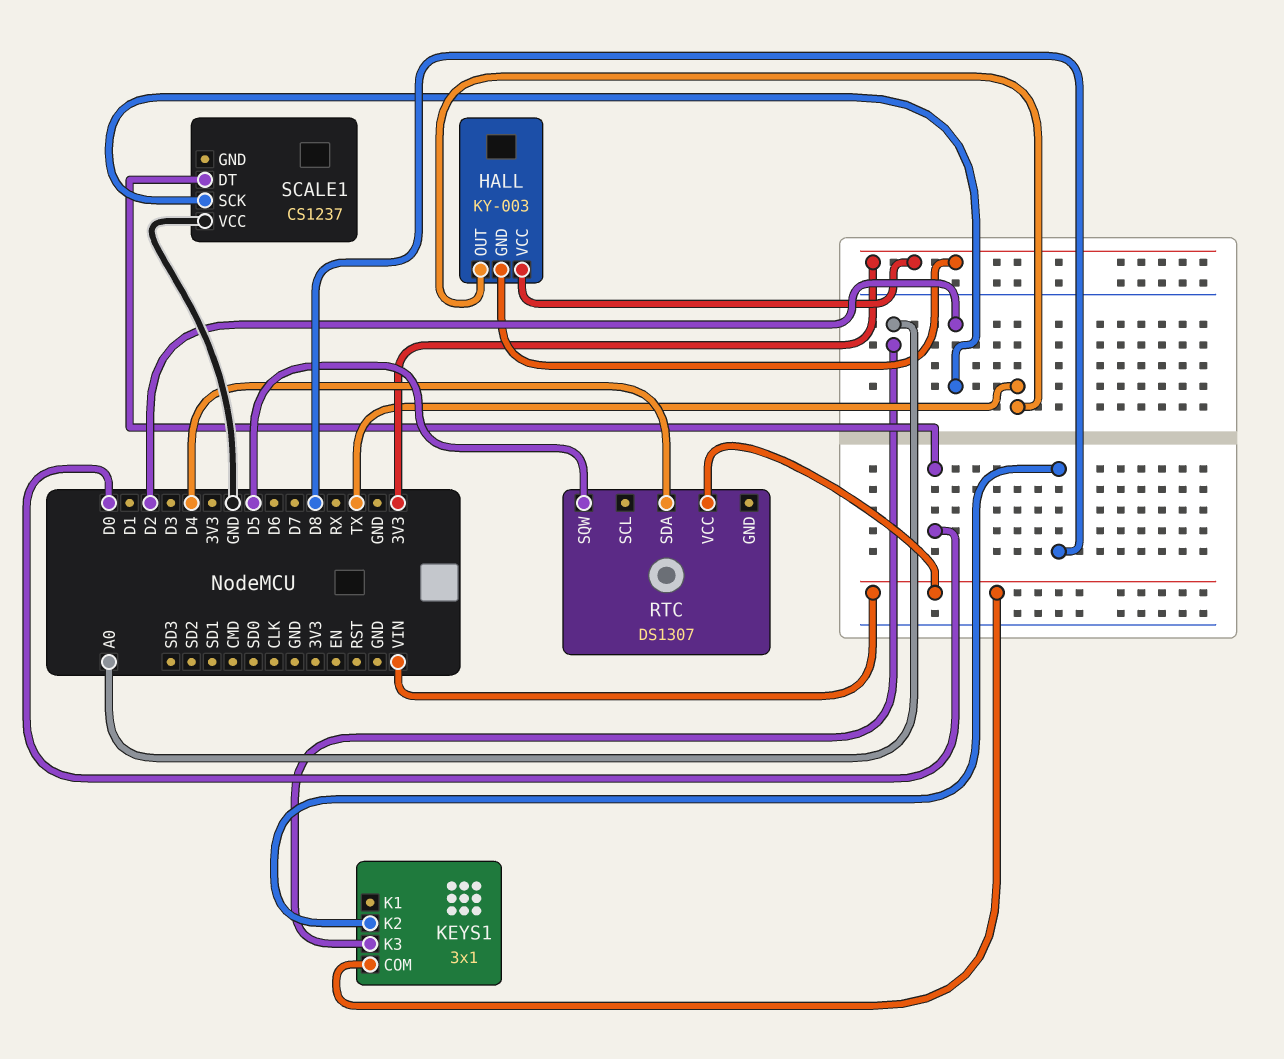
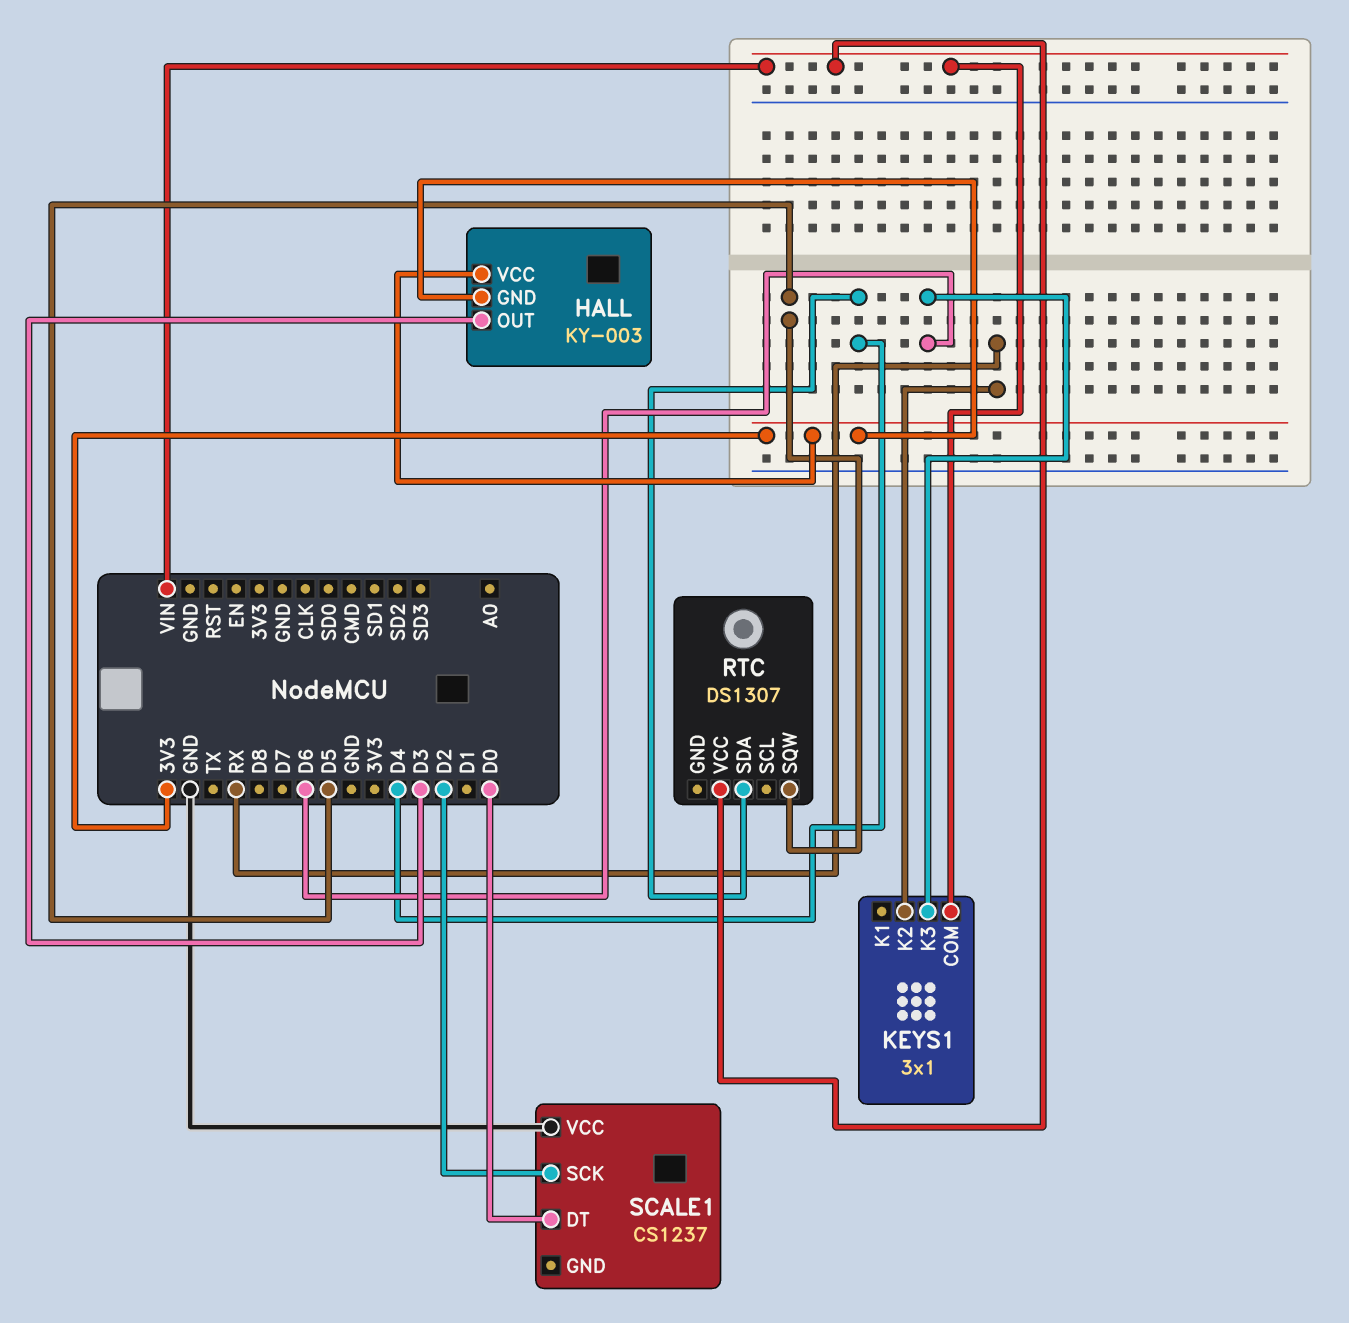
HALL pin OUT: TX -> D3
KEYS1 pin K2: D8 -> RX
KEYS1 pin K3: A0 -> D6

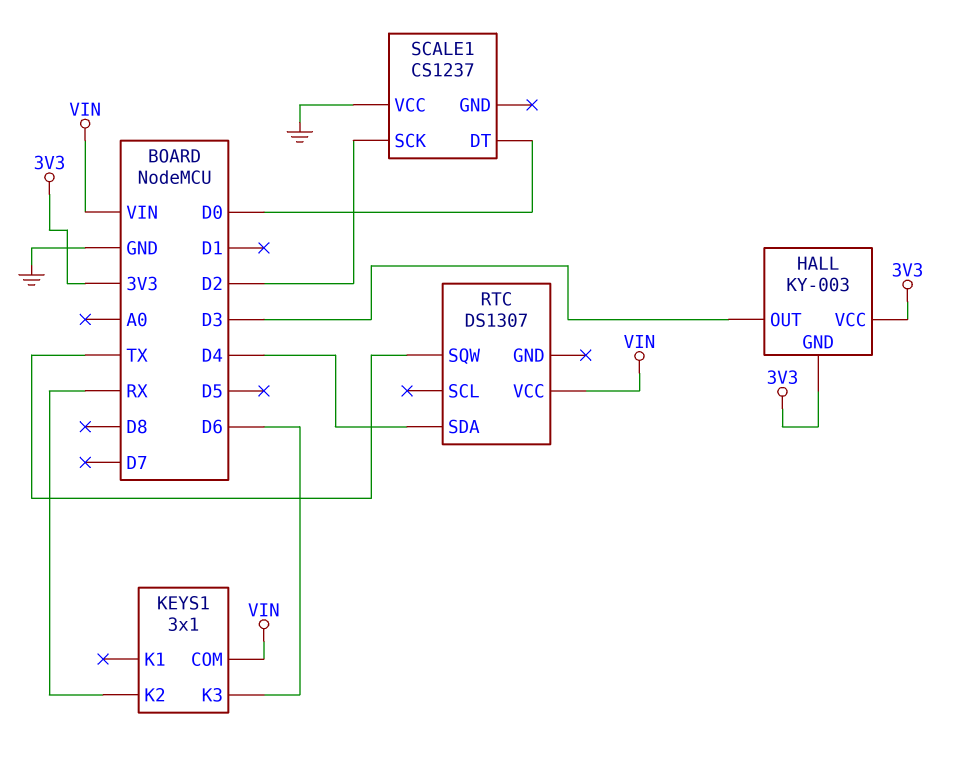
RTC pin SQW: D5 -> TX

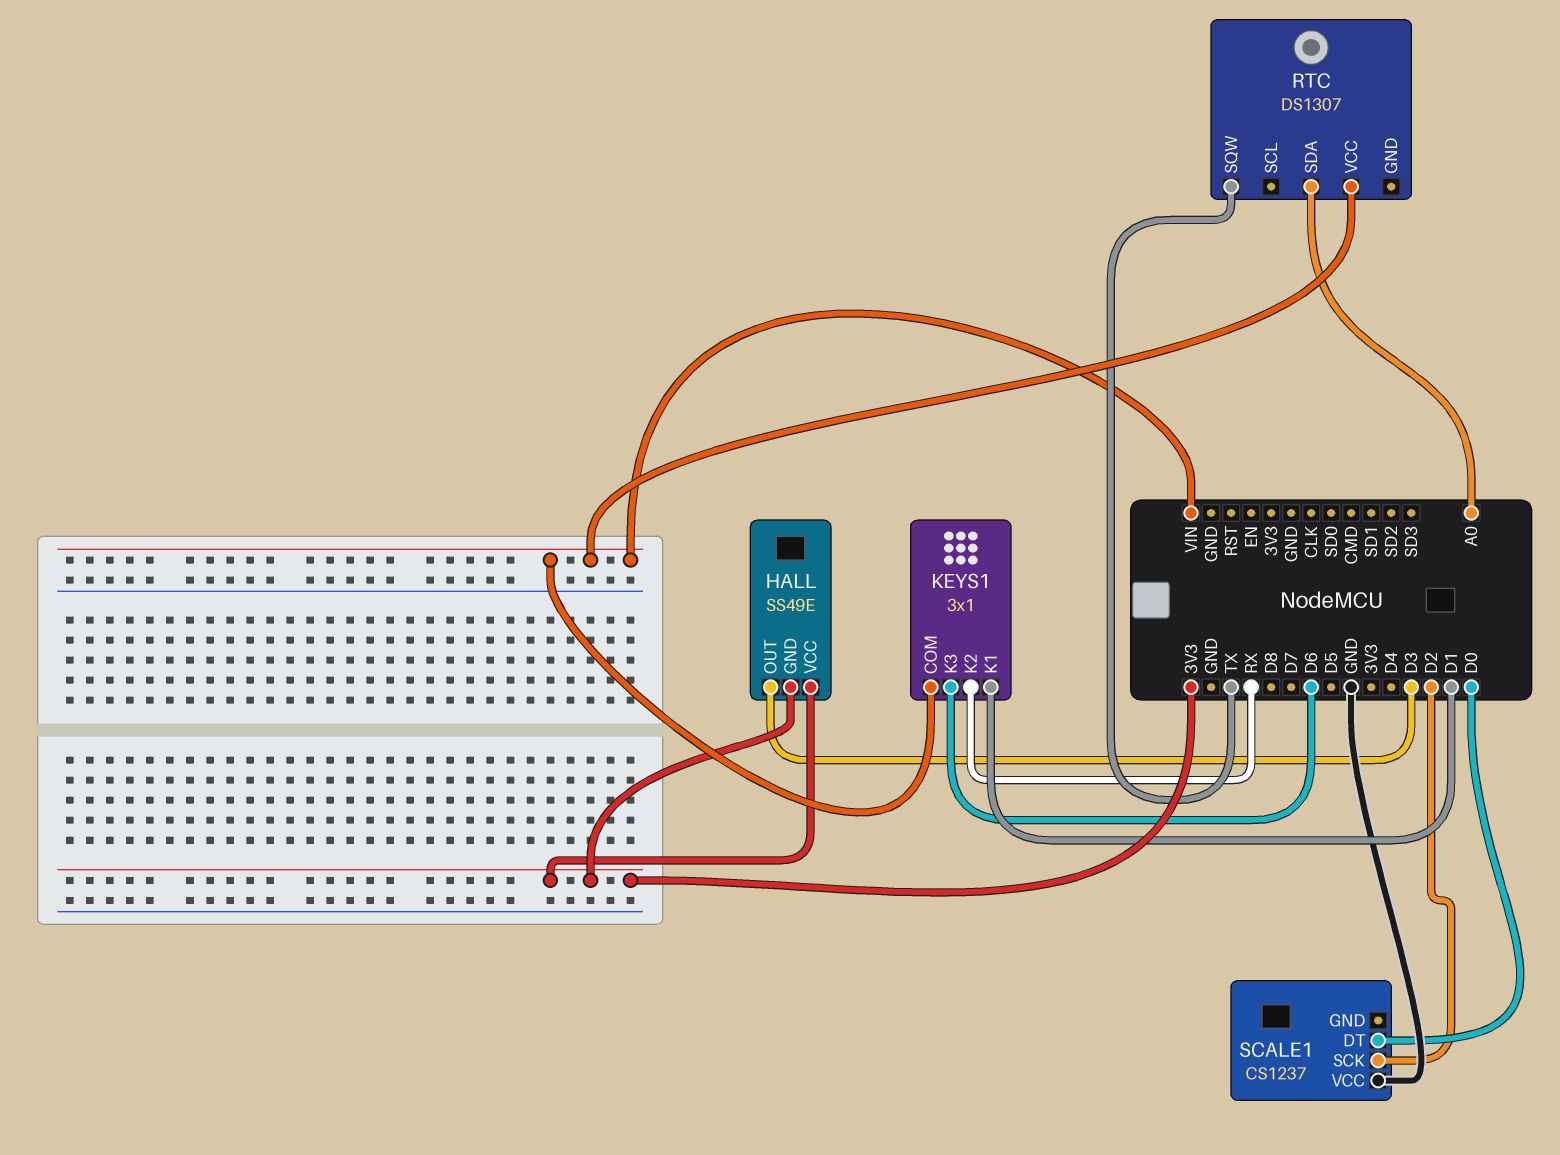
HALL: KY-003 -> SS49E
KEYS1 pin K1: none -> D1
RTC pin SDA: D4 -> A0

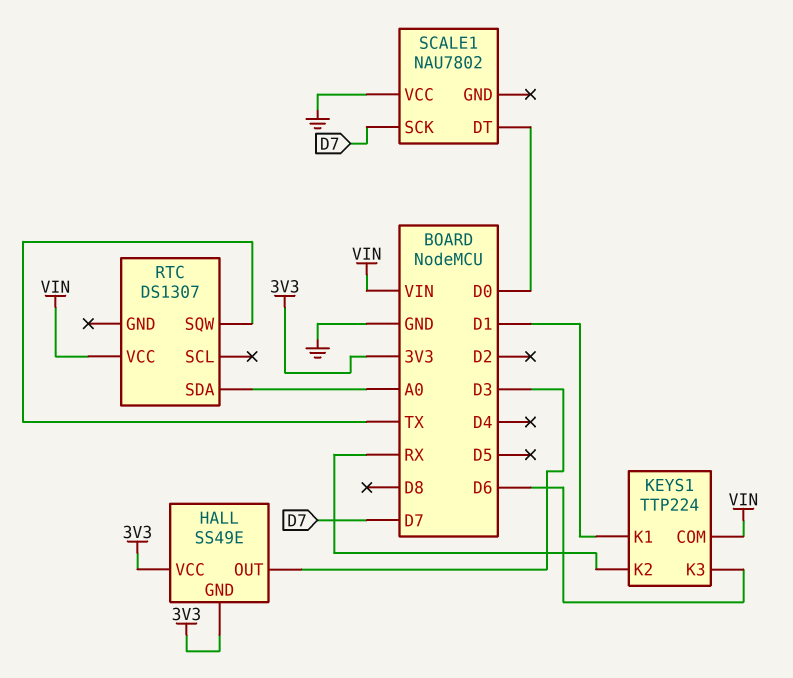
KEYS1: 3x1 -> TTP224
SCALE1: CS1237 -> NAU7802
SCALE1 pin SCK: D2 -> D7

